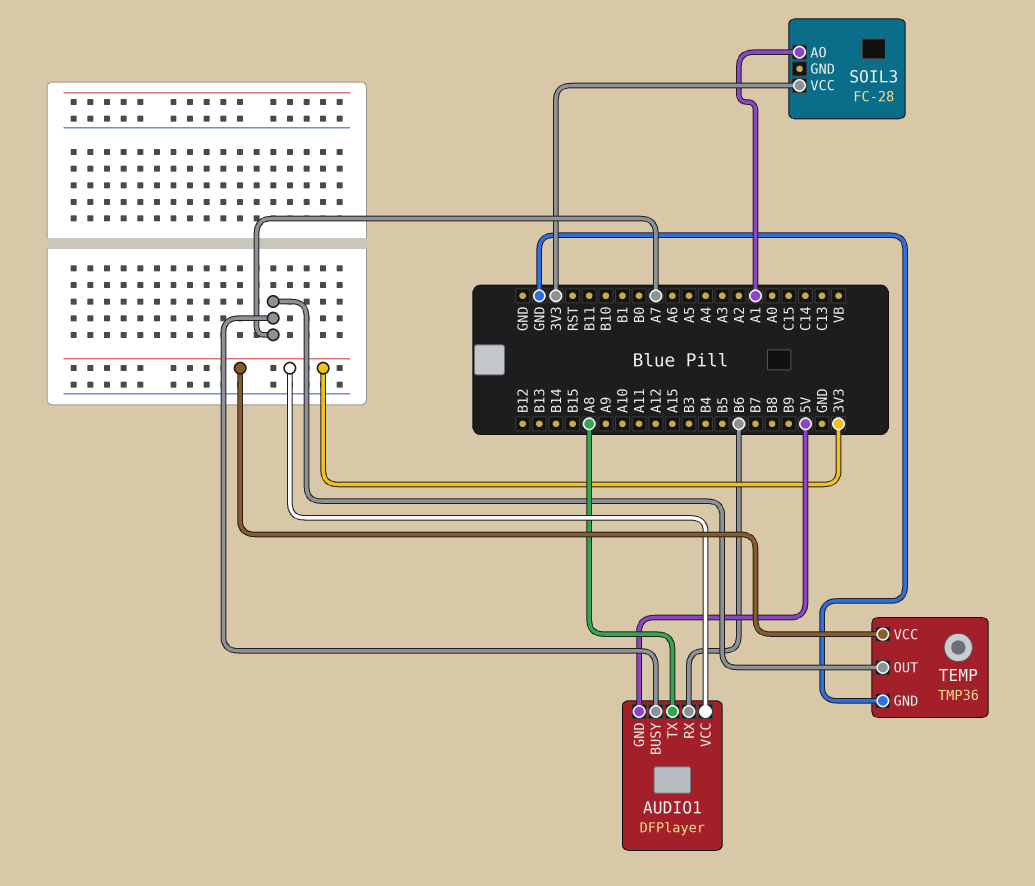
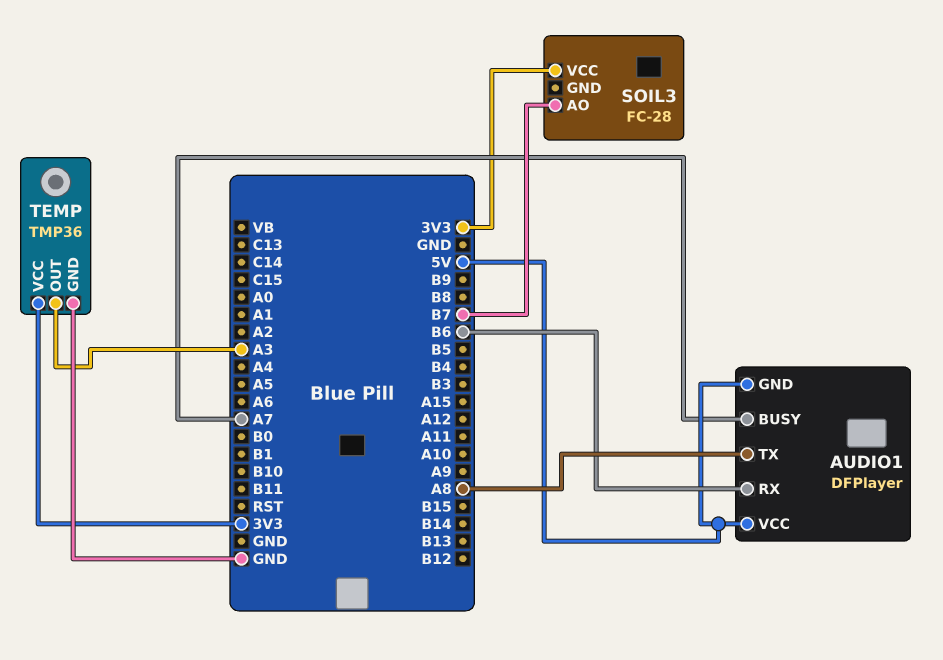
AUDIO1 pin VCC: 3V3 -> 5V
SOIL3 pin AO: A1 -> B7
TEMP pin OUT: A7 -> A3

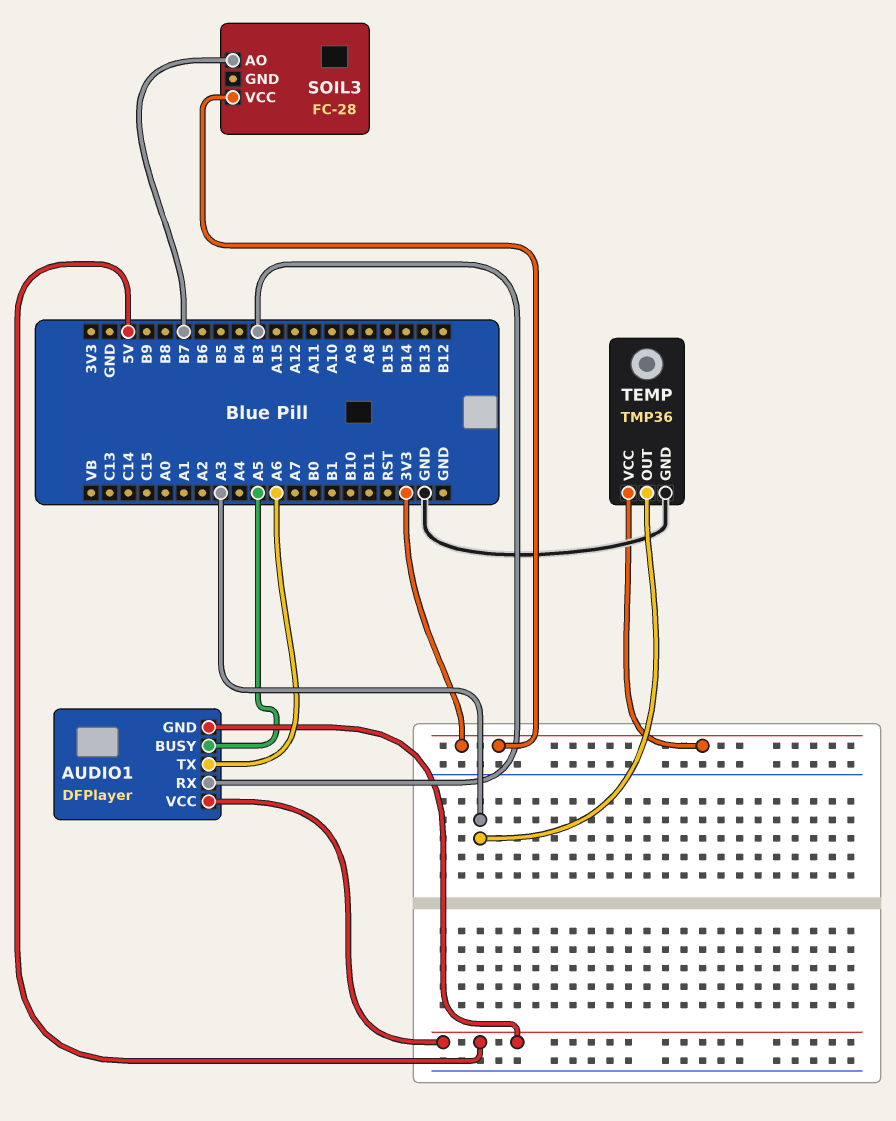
AUDIO1 pin BUSY: A7 -> A5
AUDIO1 pin RX: B6 -> B3
AUDIO1 pin TX: A8 -> A6

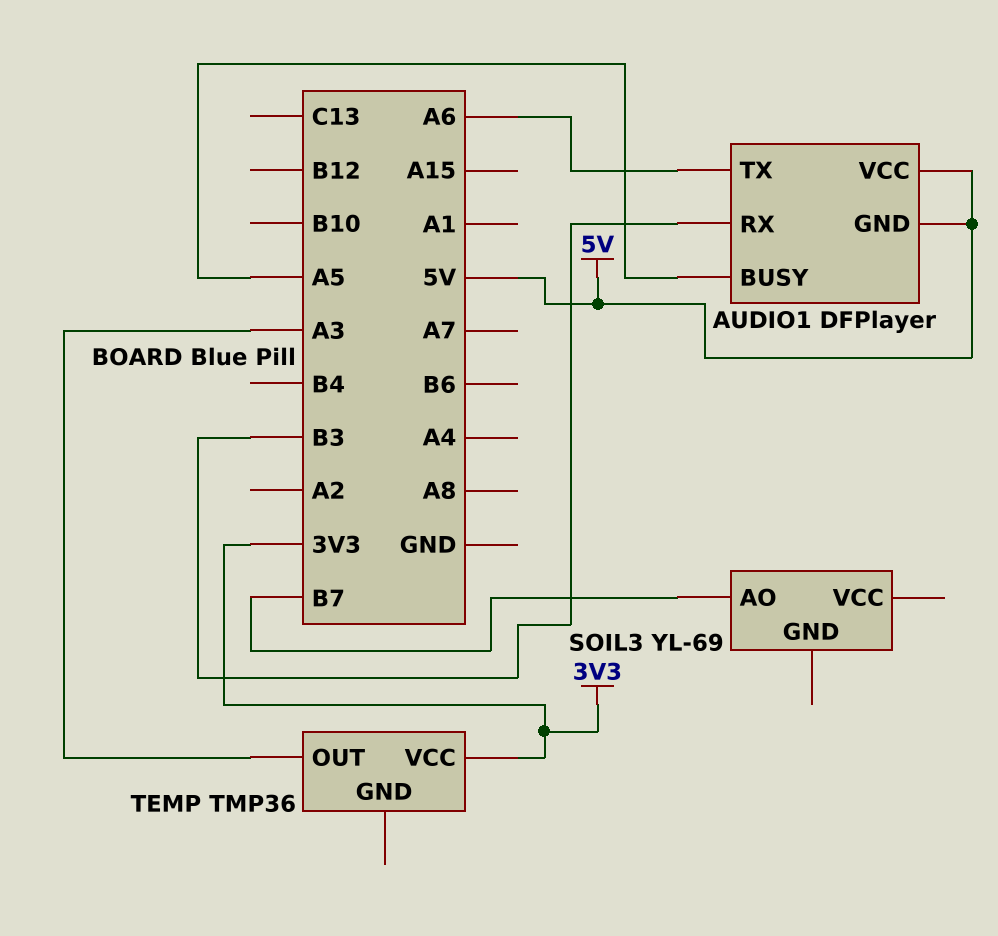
SOIL3: FC-28 -> YL-69
SOIL3 pin VCC: 3V3 -> none
TEMP pin GND: GND -> none

